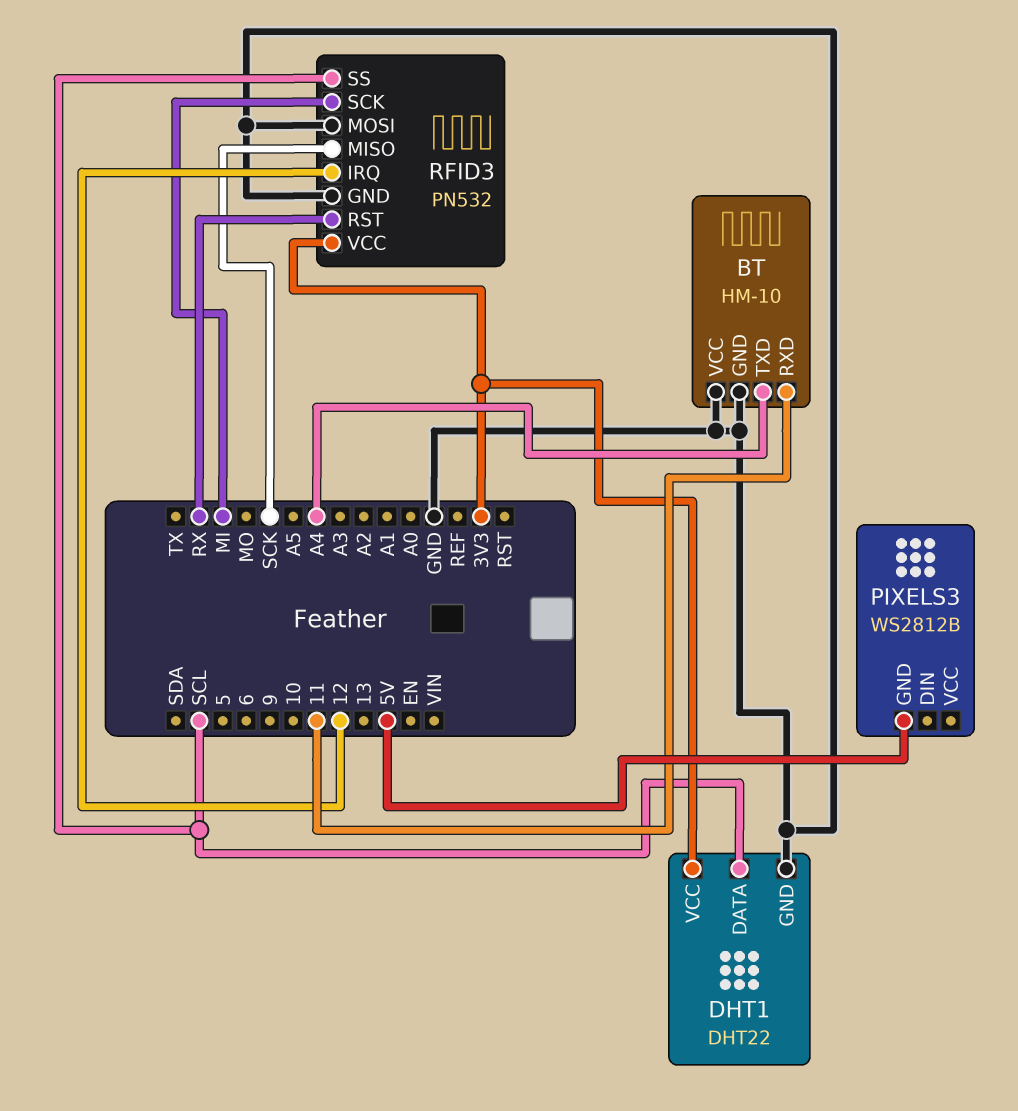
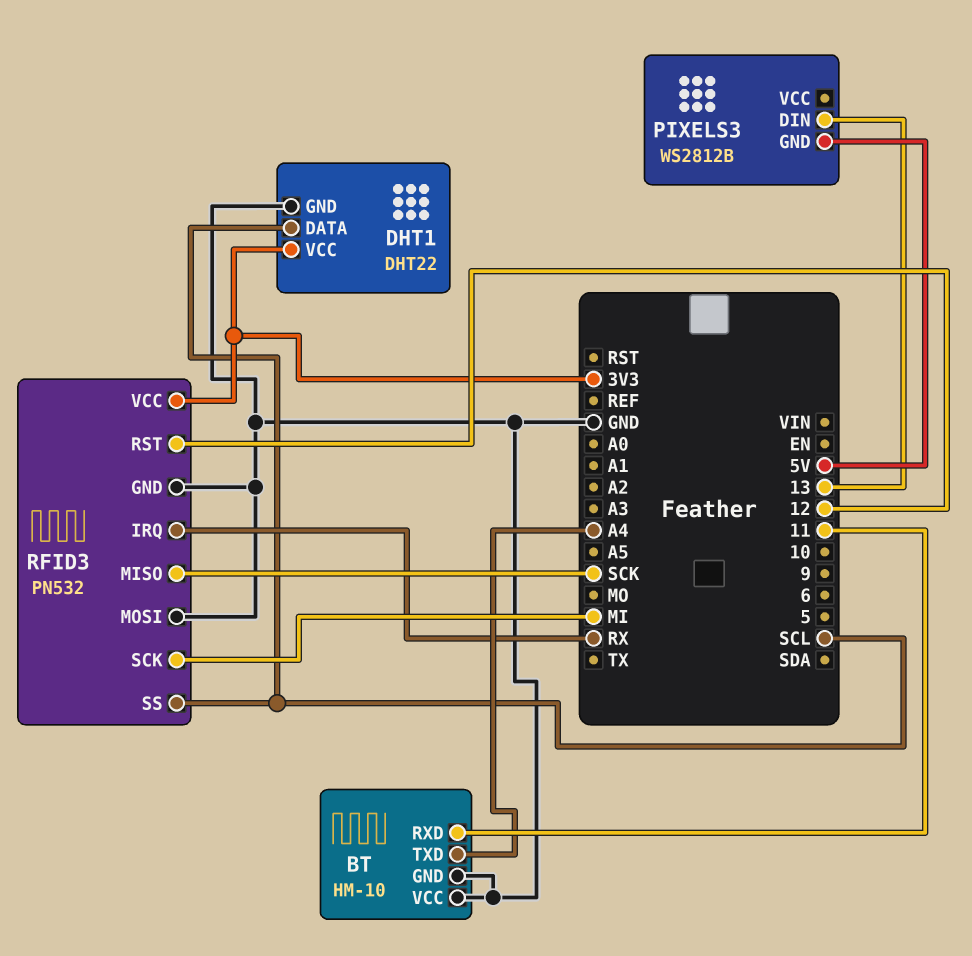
PIXELS3 pin DIN: none -> 13
RFID3 pin IRQ: 12 -> RX
RFID3 pin RST: RX -> 12

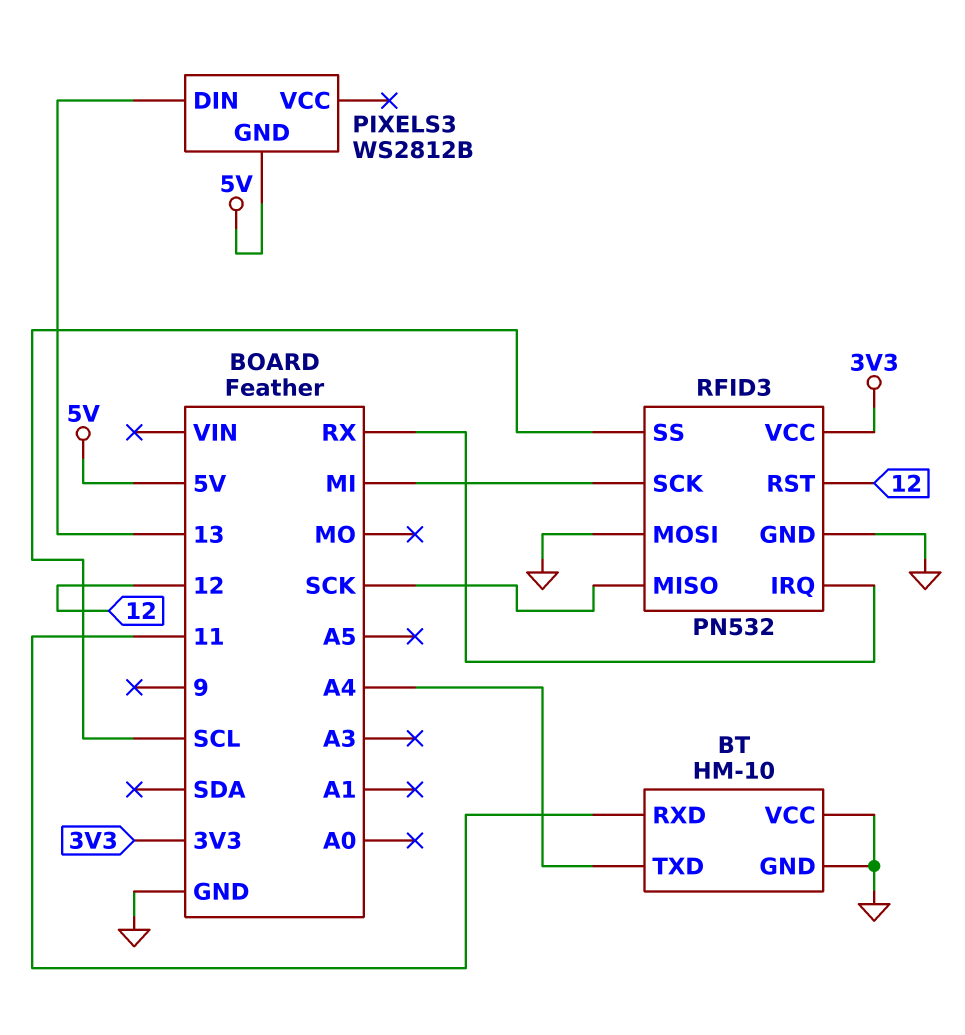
DHT1: DHT22 -> none
DHT1 pin DATA: SCL -> none
DHT1 pin GND: GND -> none
DHT1 pin VCC: 3V3 -> none

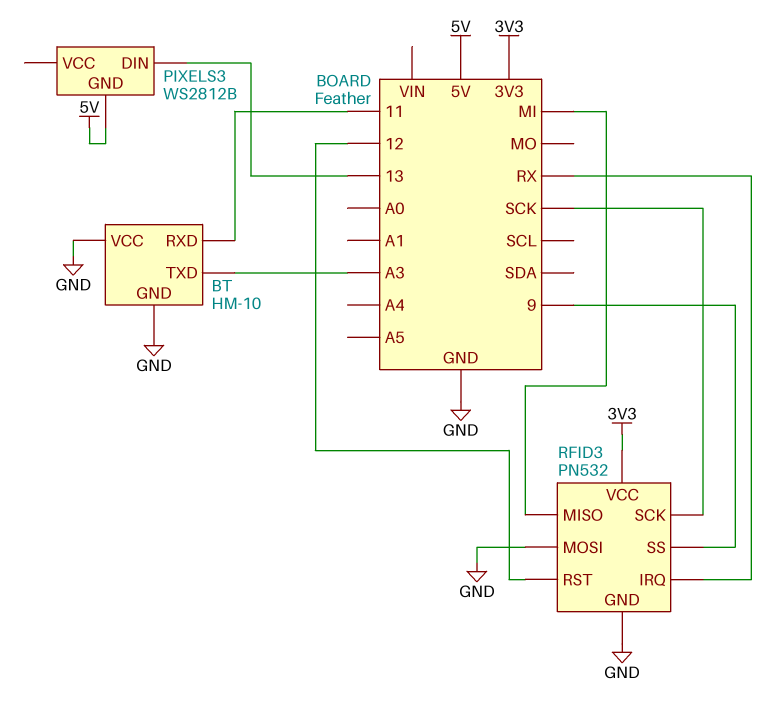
BT pin TXD: A4 -> A3
RFID3 pin MISO: SCK -> MI
RFID3 pin SCK: MI -> SCK
RFID3 pin SS: SCL -> 9

